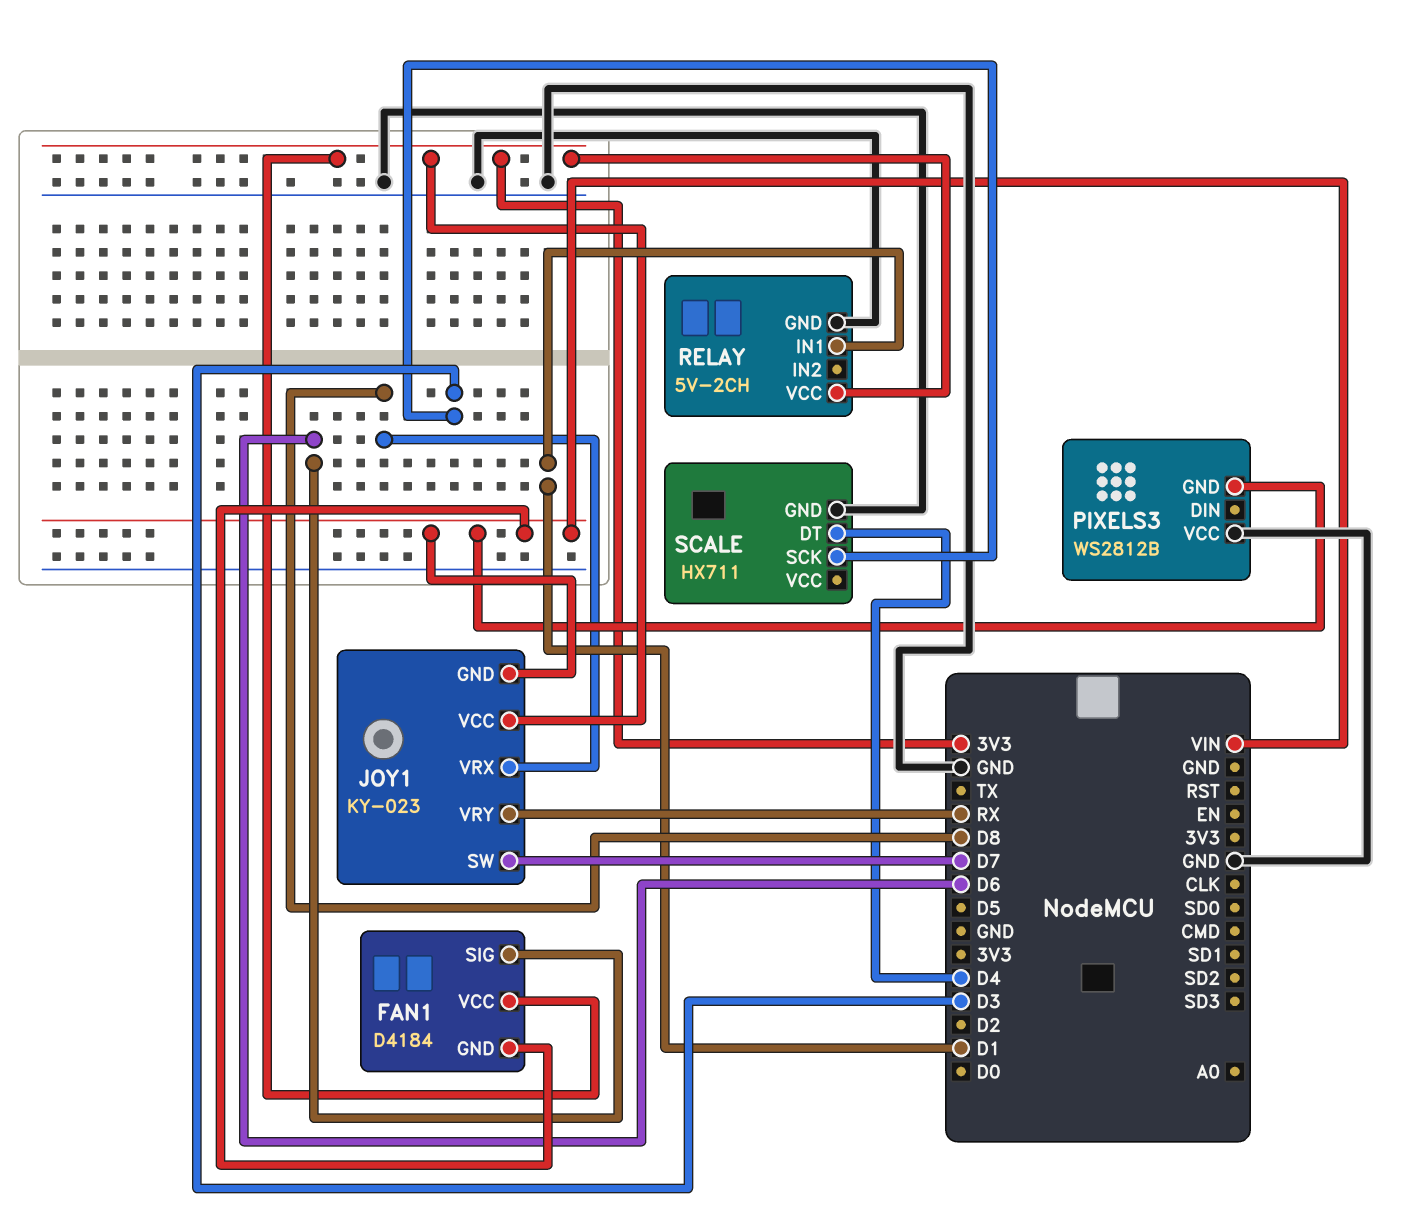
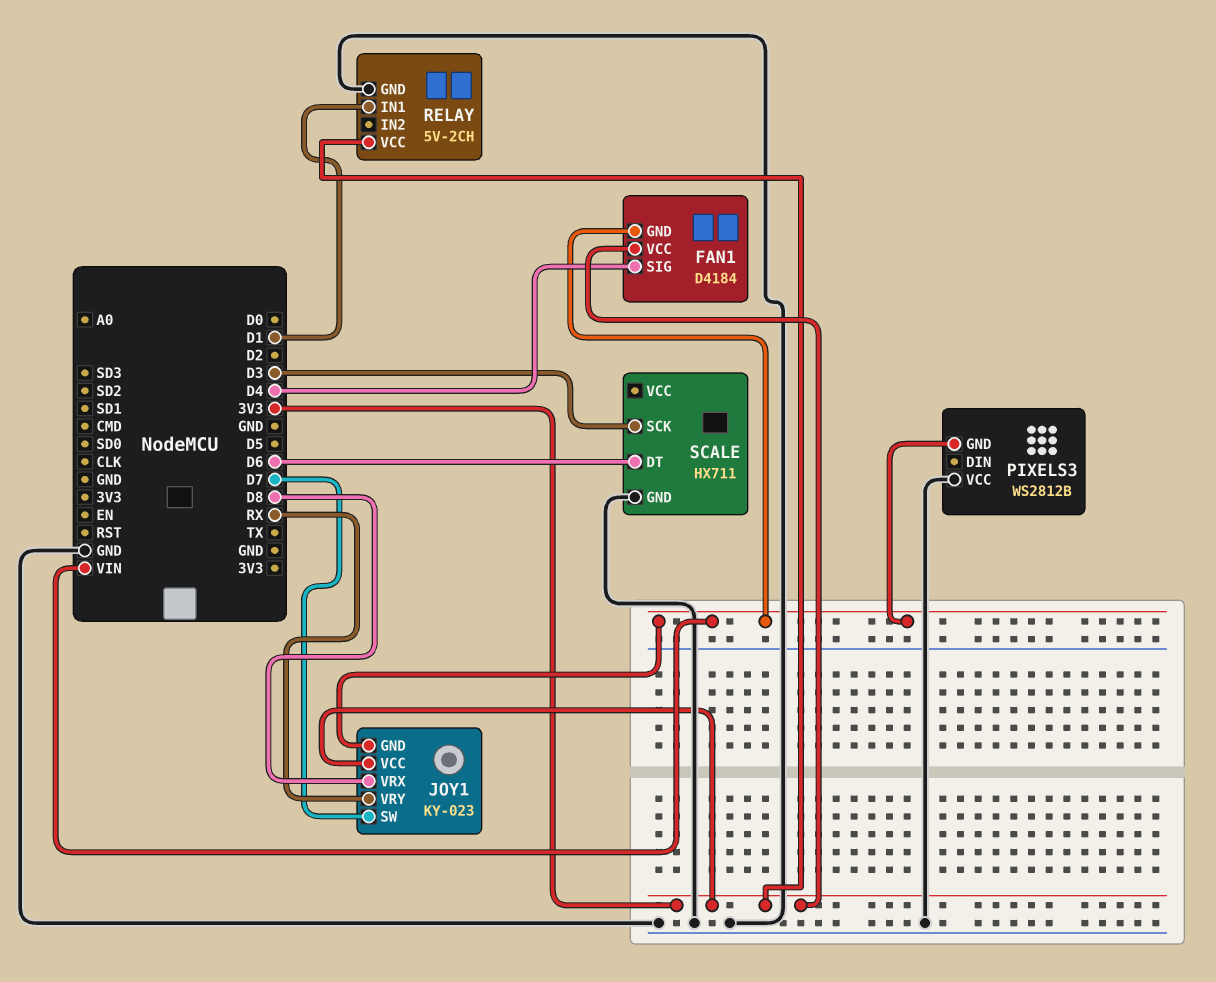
FAN1 pin SIG: D6 -> D4
SCALE pin DT: D4 -> D6

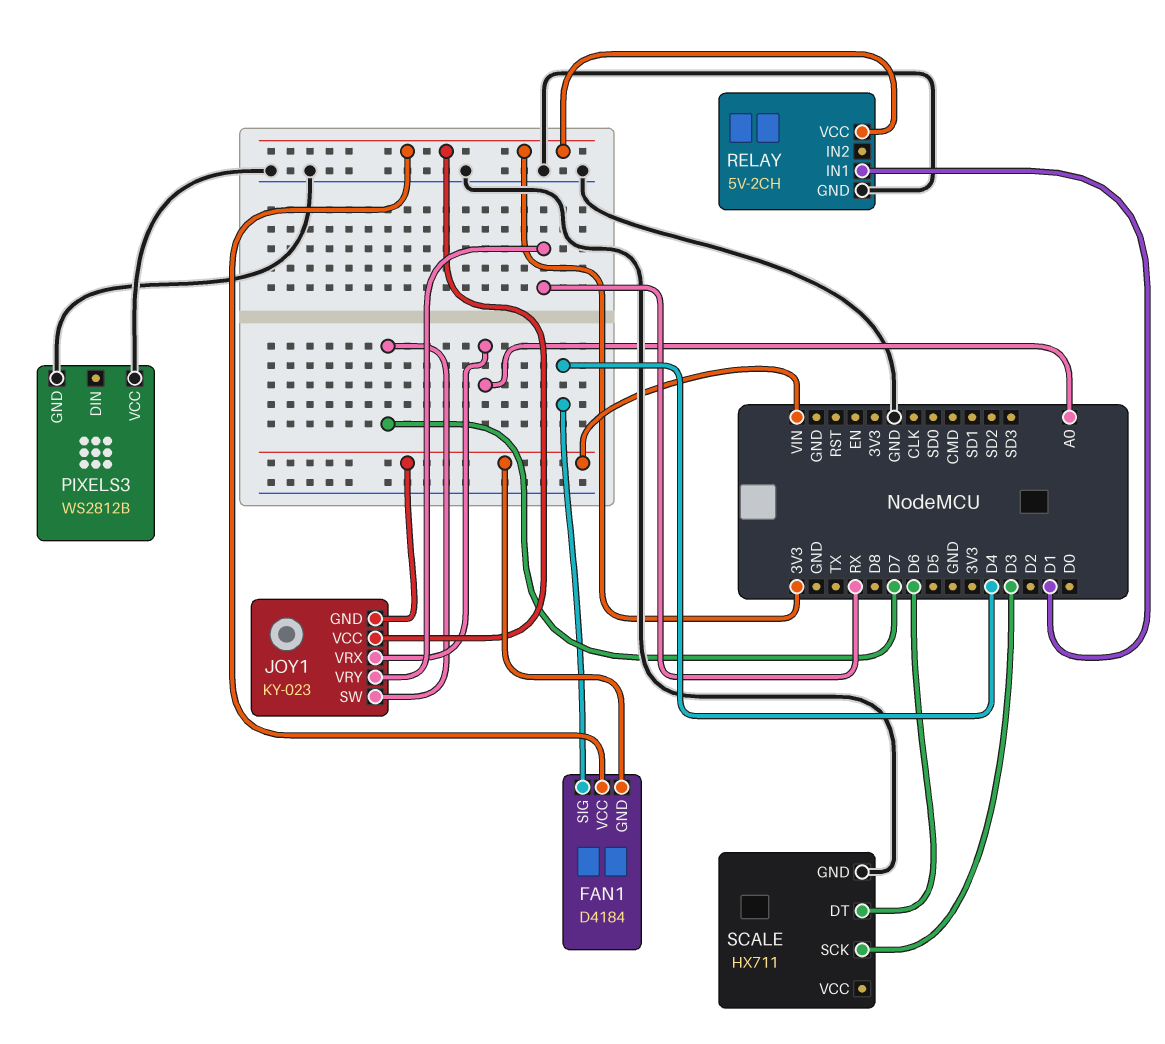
JOY1 pin VRX: D8 -> A0
PIXELS3 pin GND: VIN -> GND

